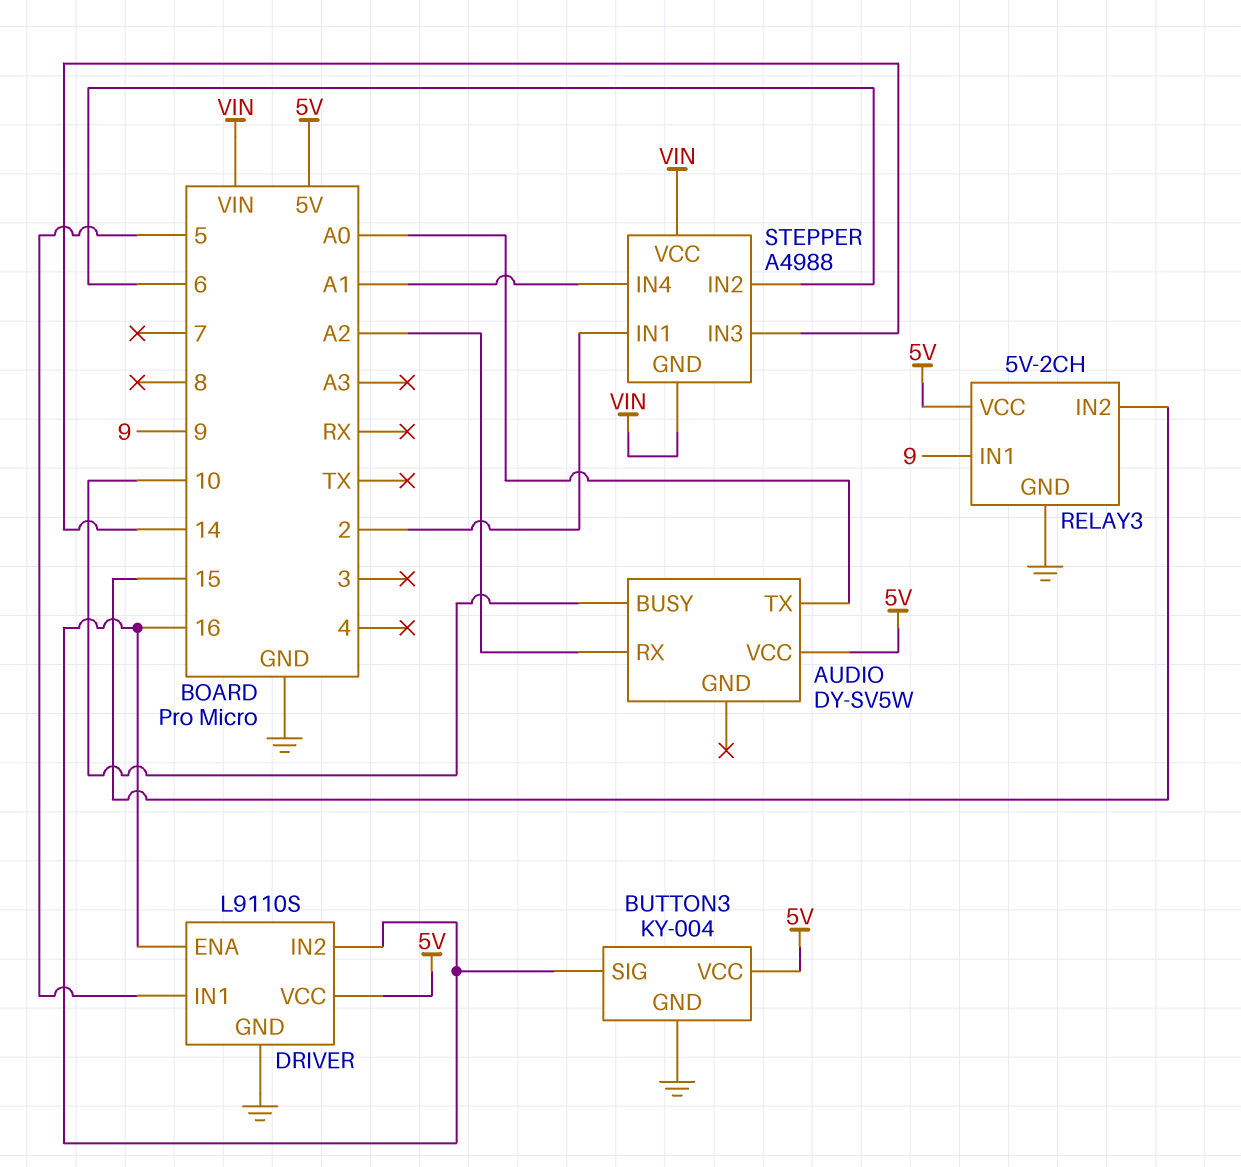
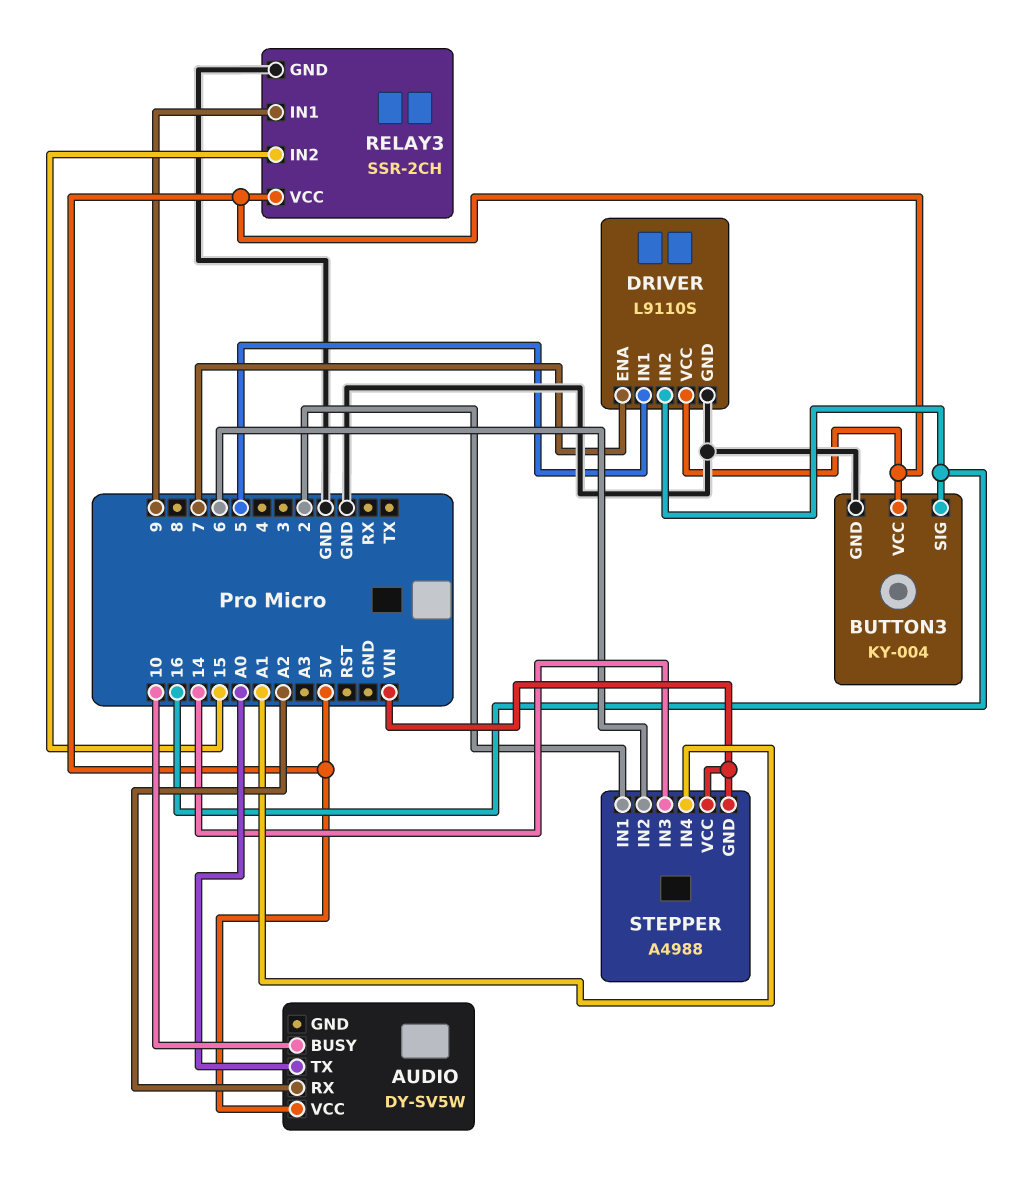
DRIVER pin ENA: 16 -> 7
RELAY3: 5V-2CH -> SSR-2CH

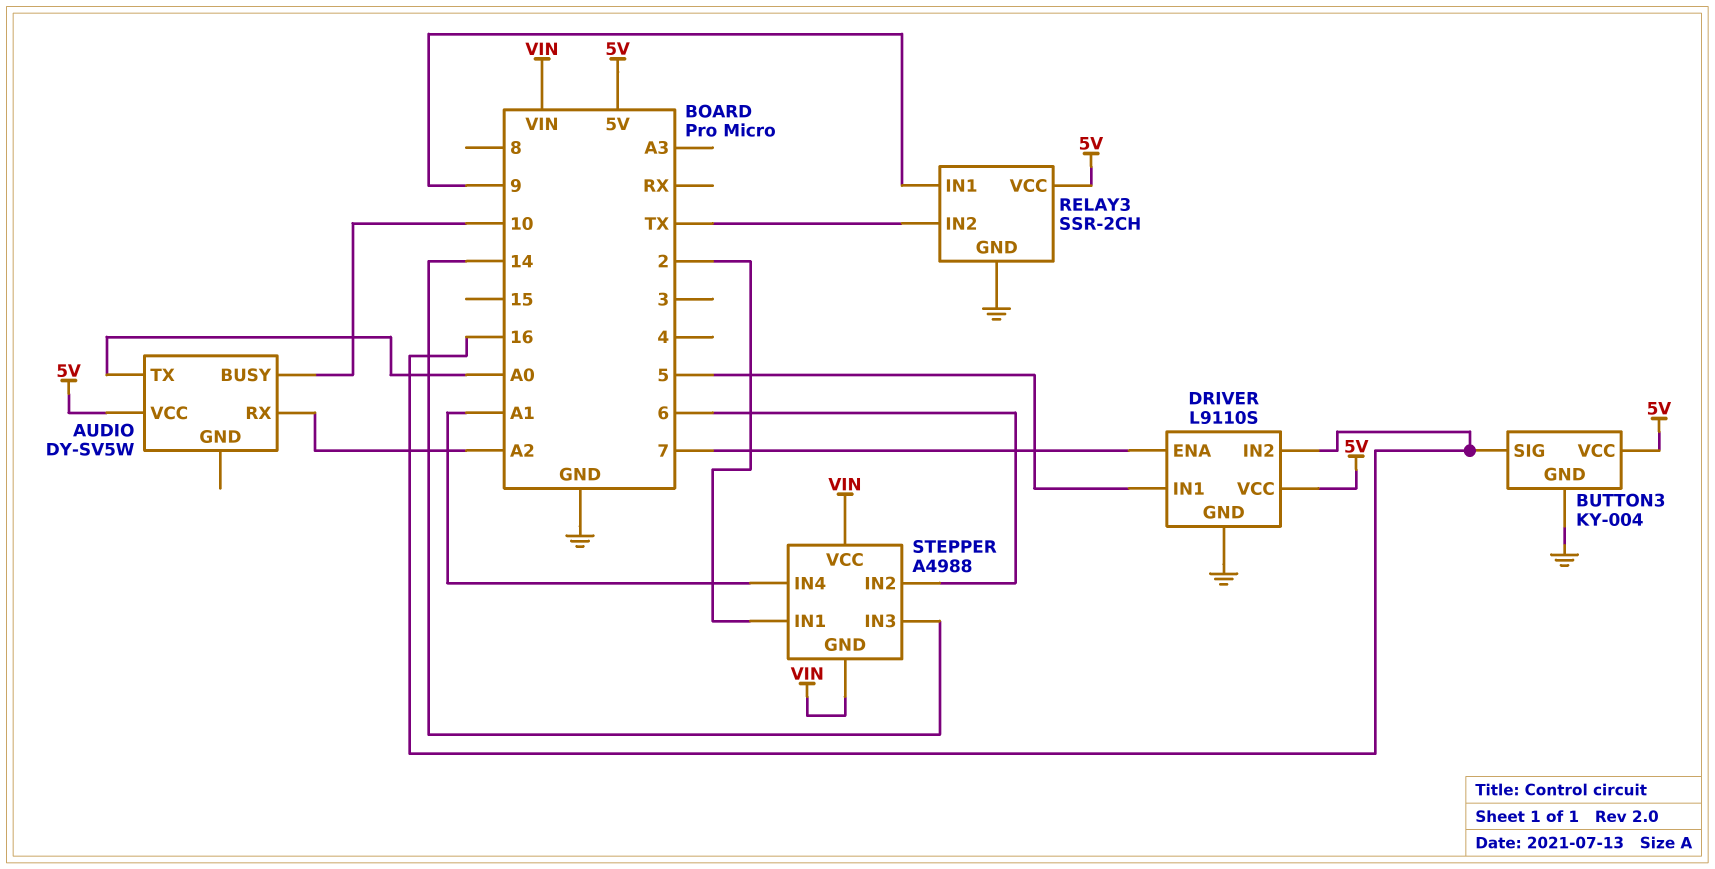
RELAY3 pin IN2: 15 -> TX

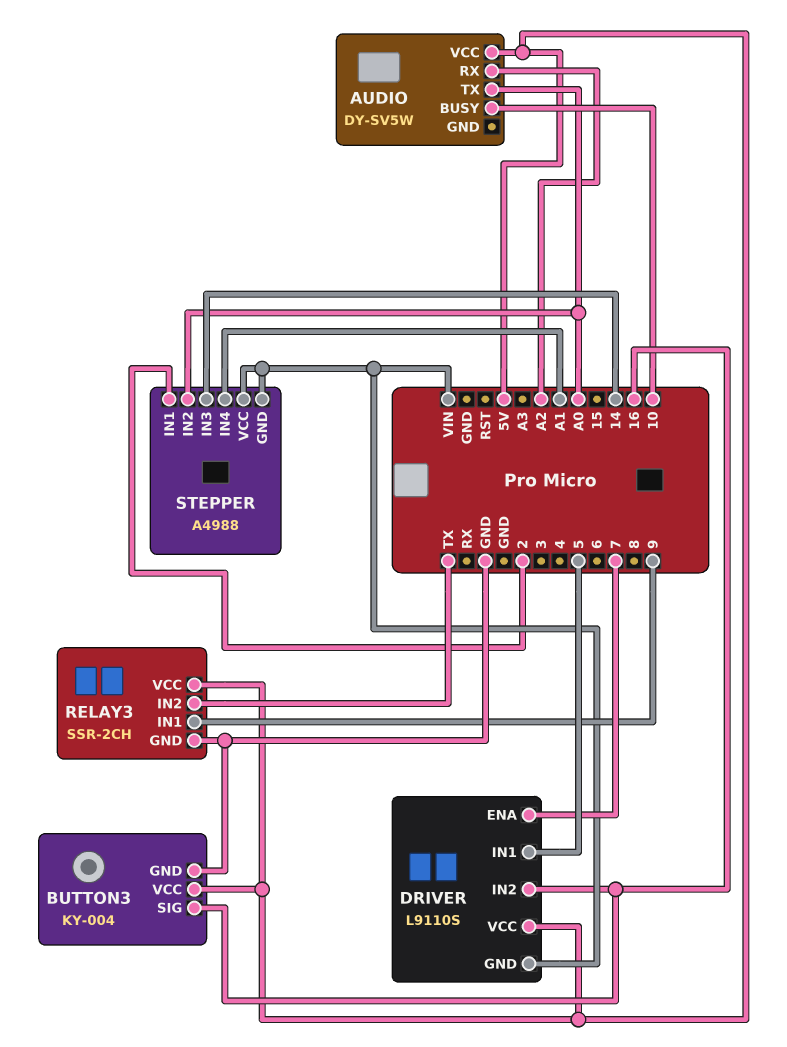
DRIVER pin GND: GND -> VIN
STEPPER pin IN2: 6 -> A0

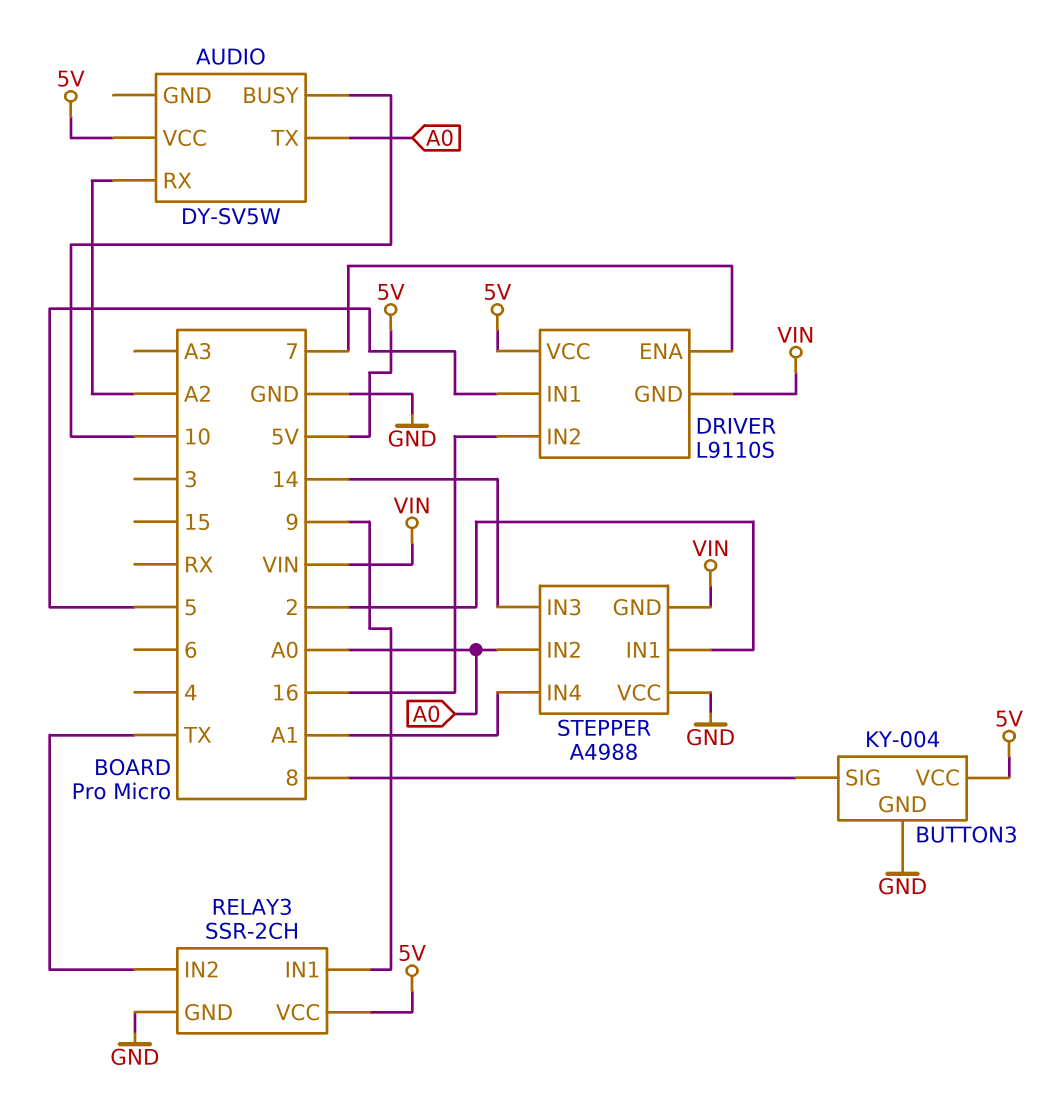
BUTTON3 pin SIG: 16 -> 8
STEPPER pin VCC: VIN -> GND

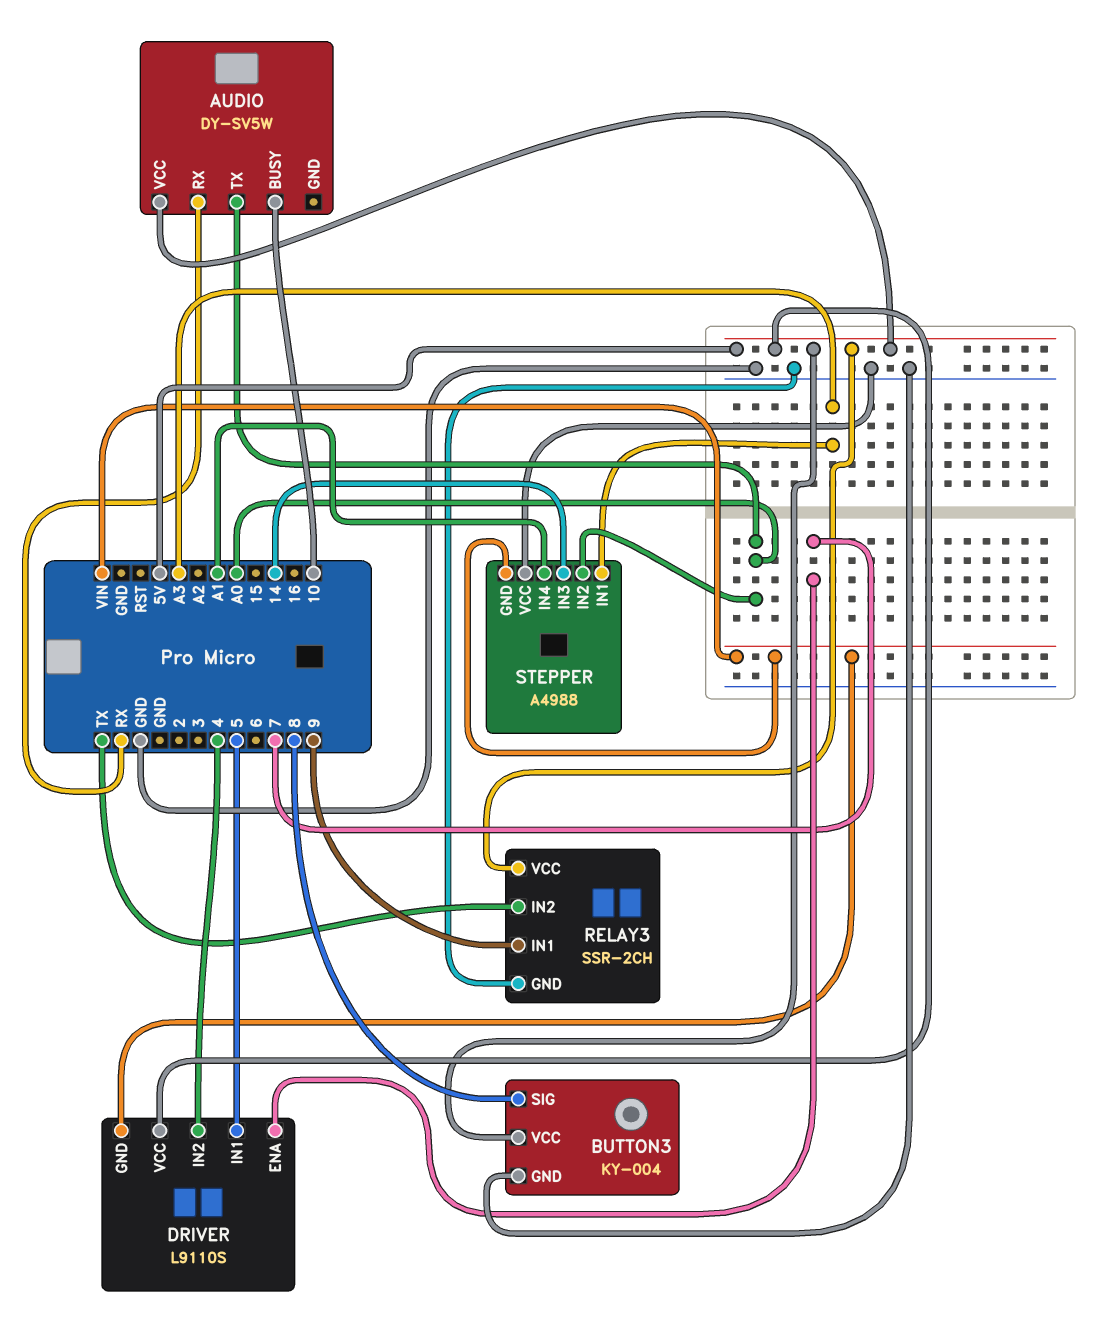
AUDIO pin RX: A2 -> RX
DRIVER pin IN2: 16 -> 4
STEPPER pin IN1: 2 -> A3

